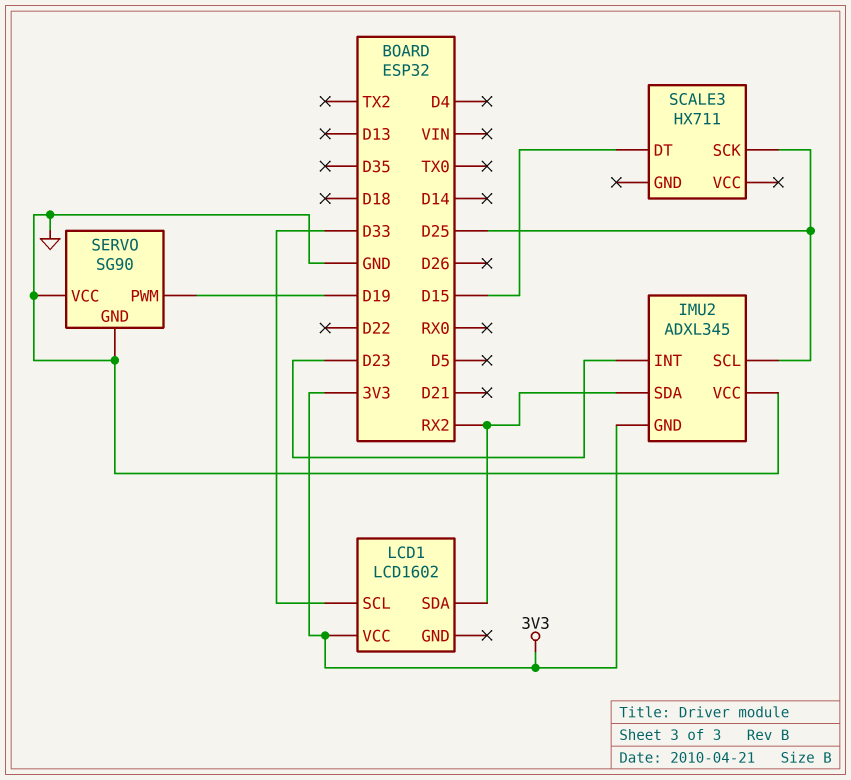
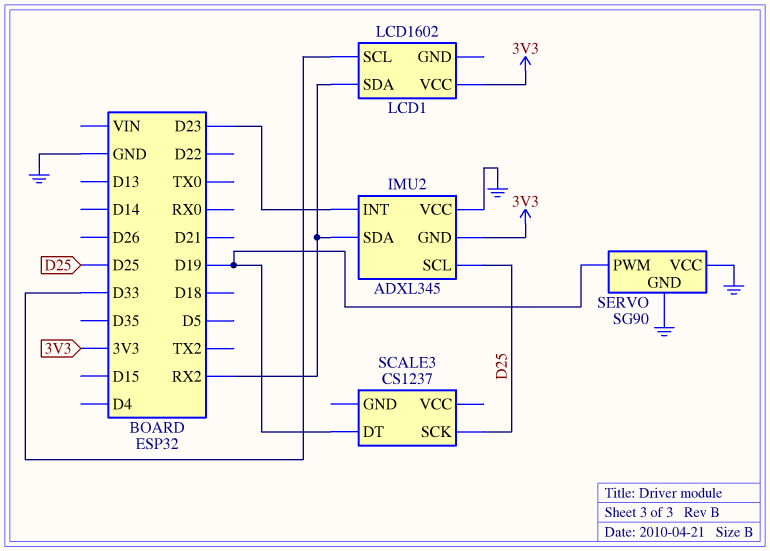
SCALE3: HX711 -> CS1237
SCALE3 pin DT: D15 -> D19

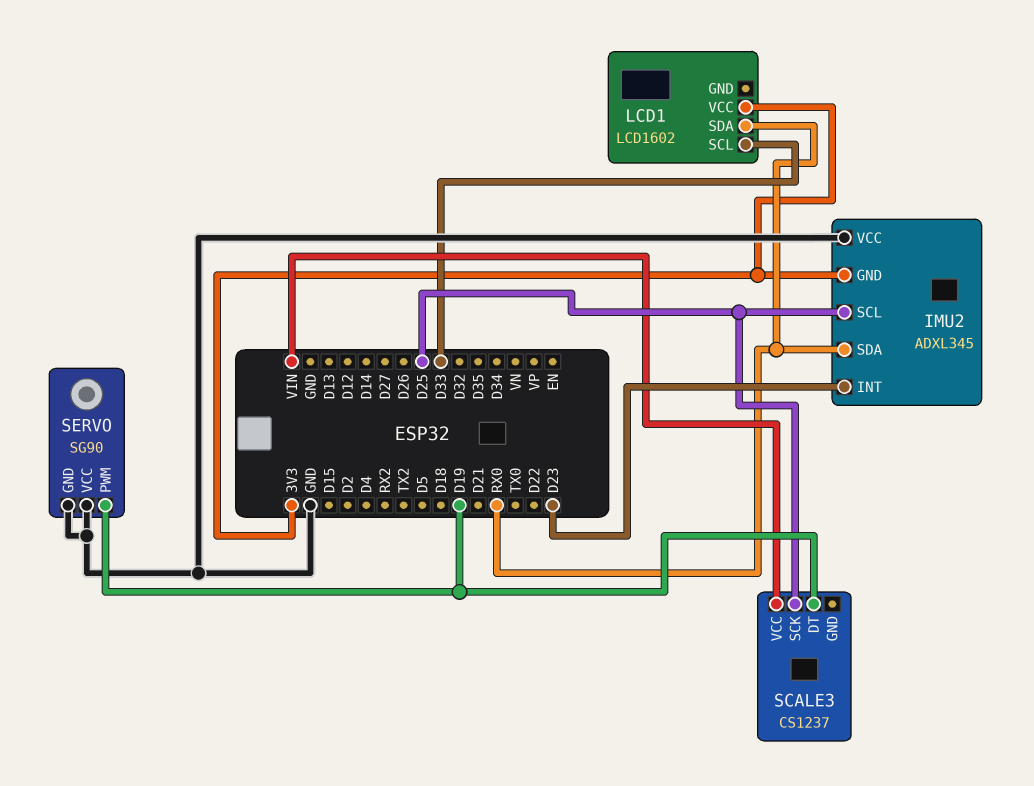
IMU2 pin SDA: RX2 -> RX0
LCD1 pin SDA: RX2 -> RX0
SCALE3 pin VCC: none -> VIN

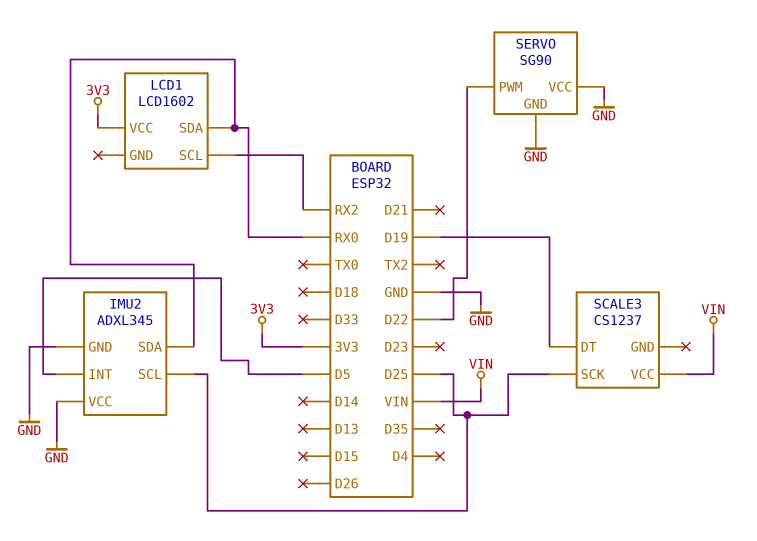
IMU2 pin GND: 3V3 -> GND
IMU2 pin INT: D23 -> D5
LCD1 pin SCL: D33 -> RX2
SERVO pin PWM: D19 -> D22

